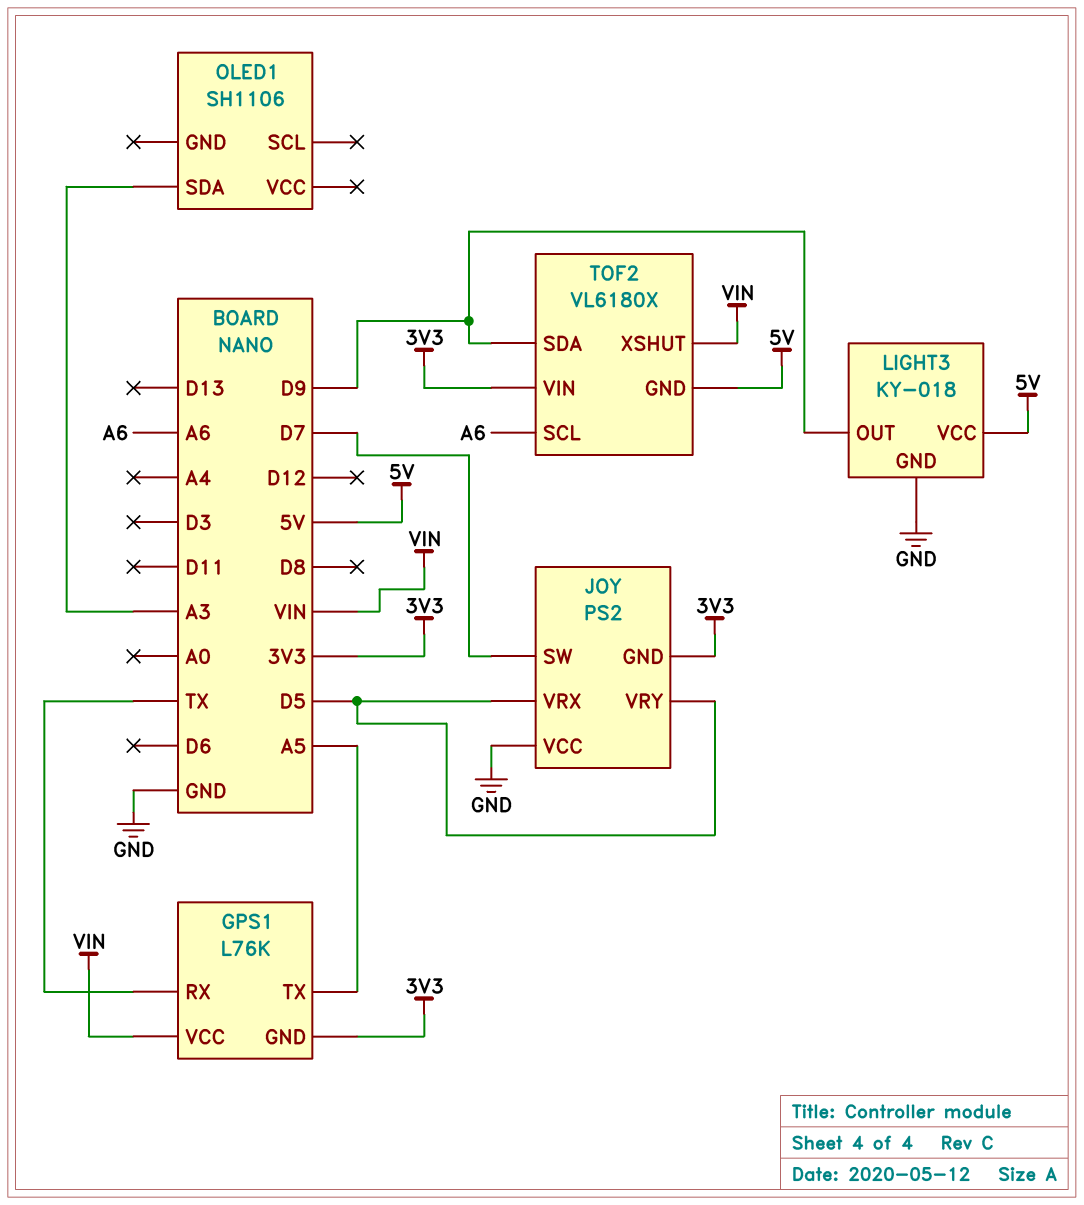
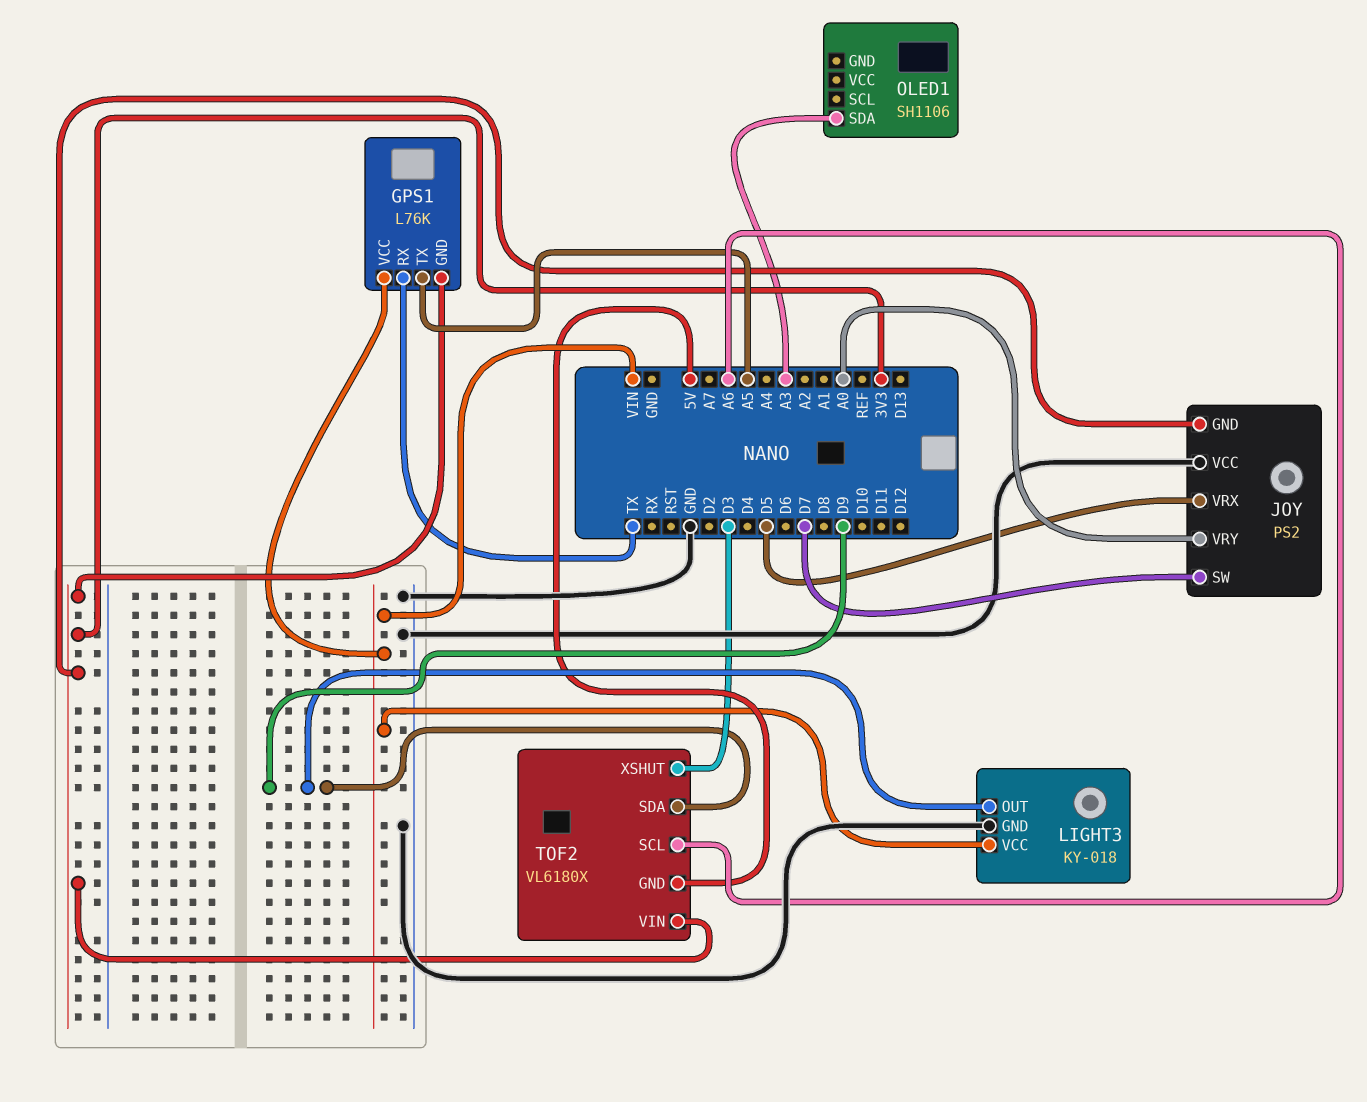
JOY pin VRY: D5 -> A0
LIGHT3 pin VCC: 5V -> VIN
TOF2 pin XSHUT: VIN -> D3

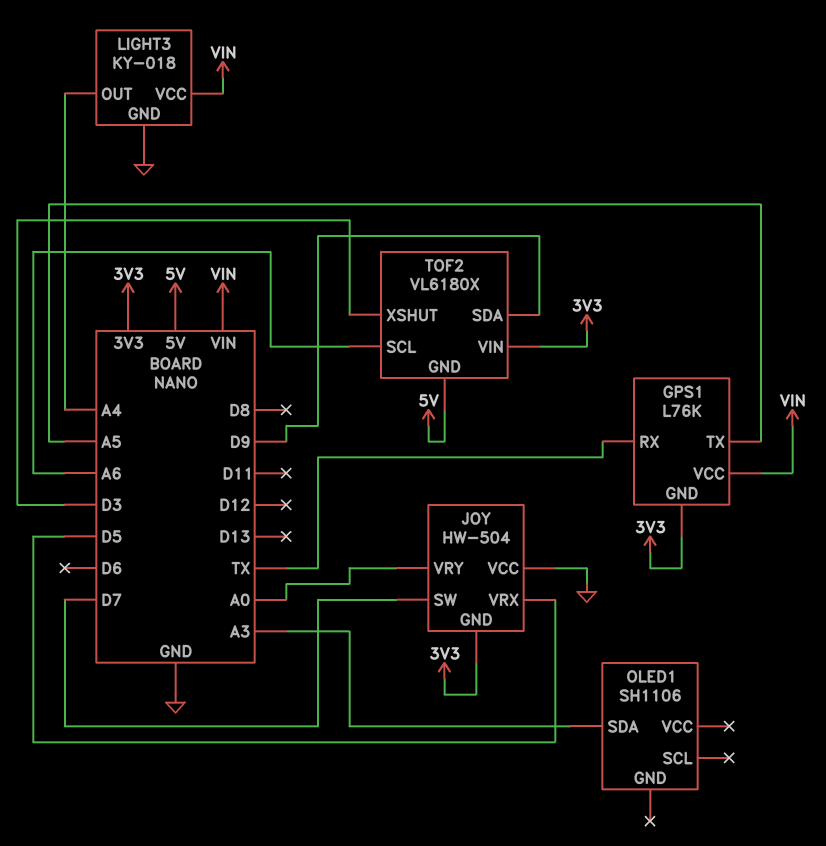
JOY: PS2 -> HW-504
LIGHT3 pin OUT: D9 -> A4

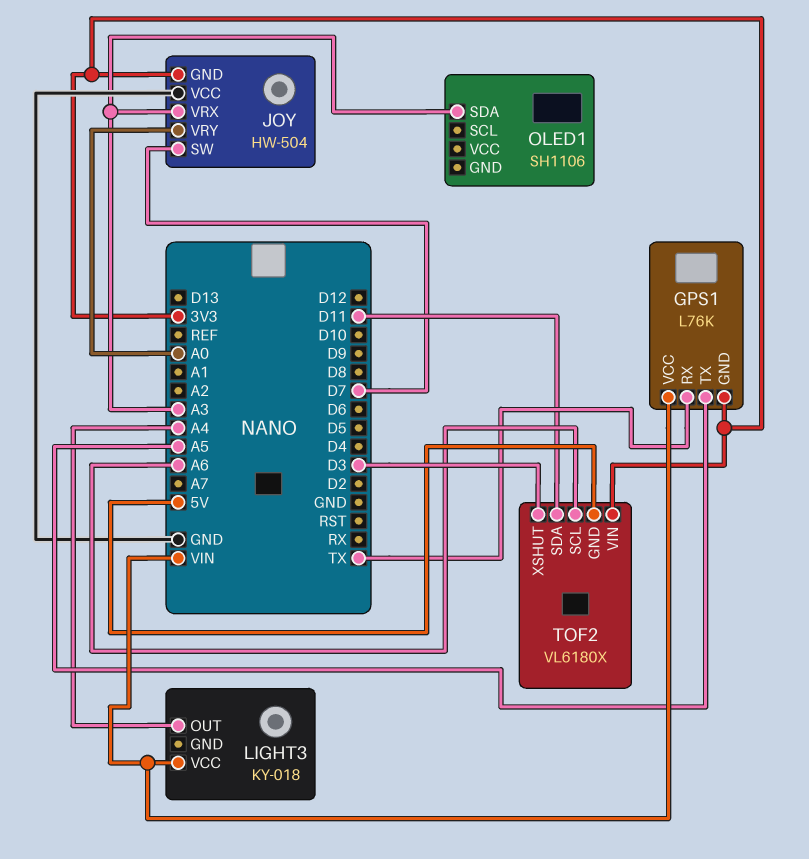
JOY pin VRX: D5 -> A3
LIGHT3 pin GND: GND -> none
TOF2 pin SDA: D9 -> D11

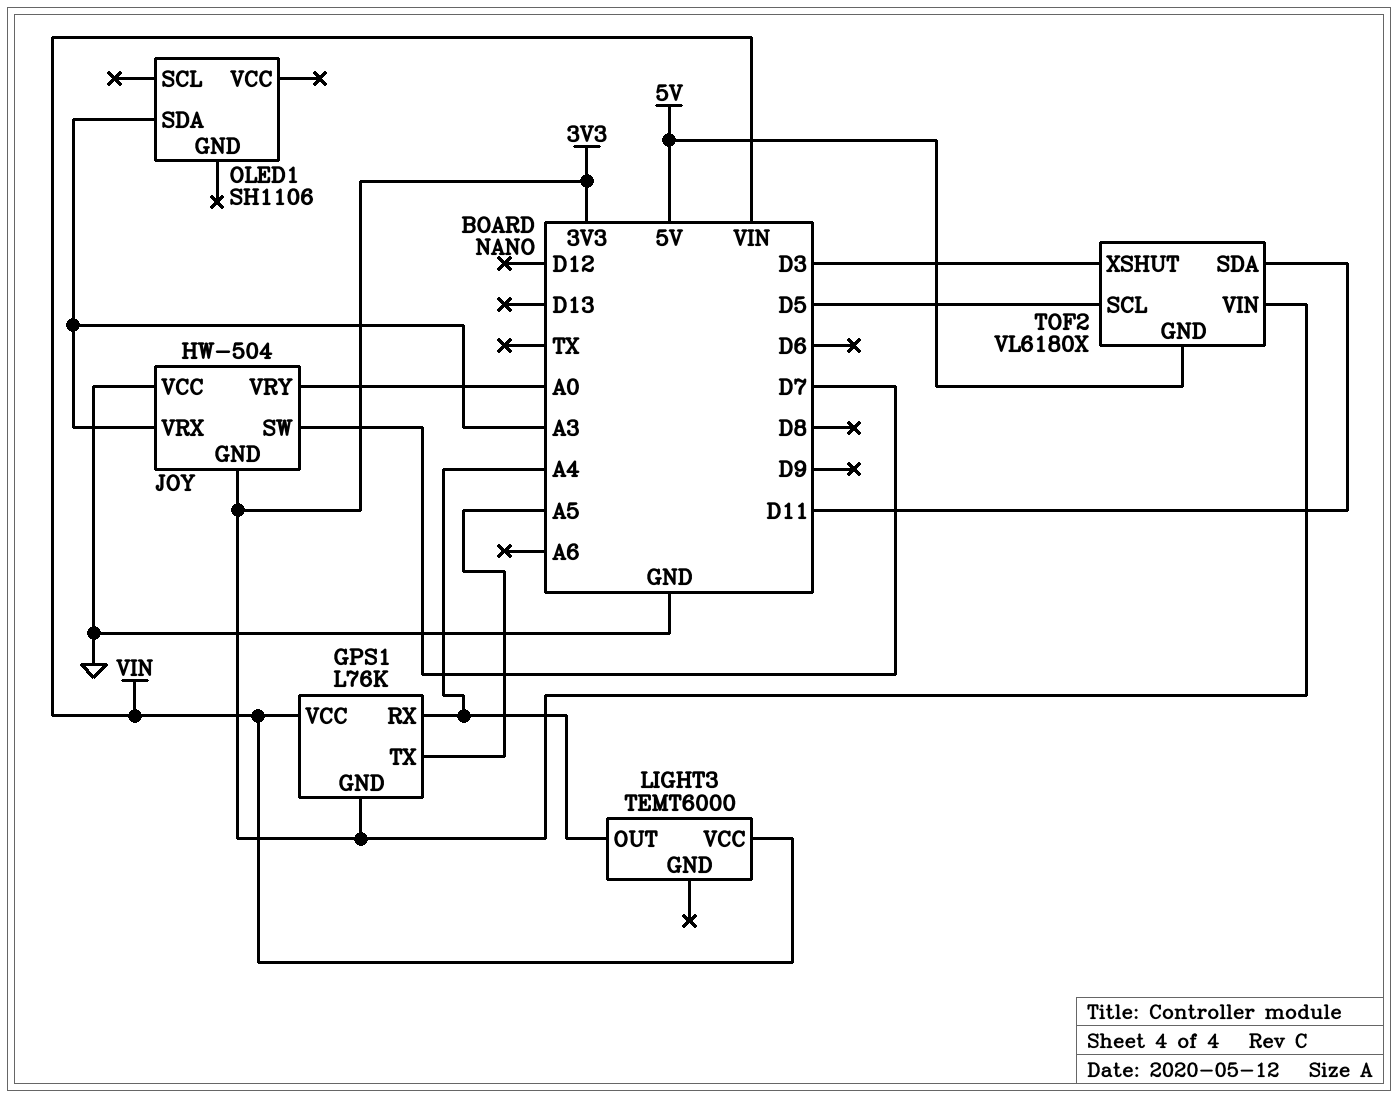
GPS1 pin RX: TX -> A4
LIGHT3: KY-018 -> TEMT6000
TOF2 pin SCL: A6 -> D5

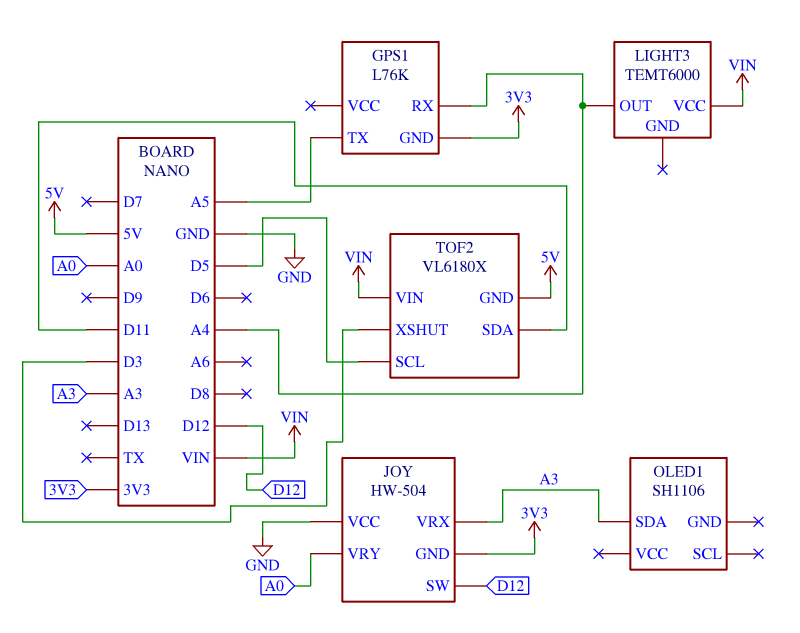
GPS1 pin VCC: VIN -> none
JOY pin SW: D7 -> D12
TOF2 pin VIN: 3V3 -> VIN

